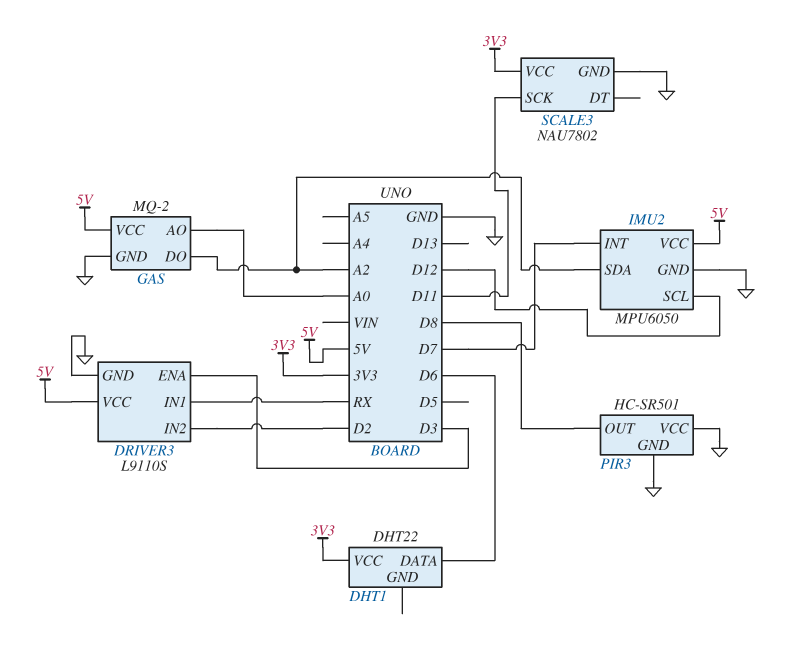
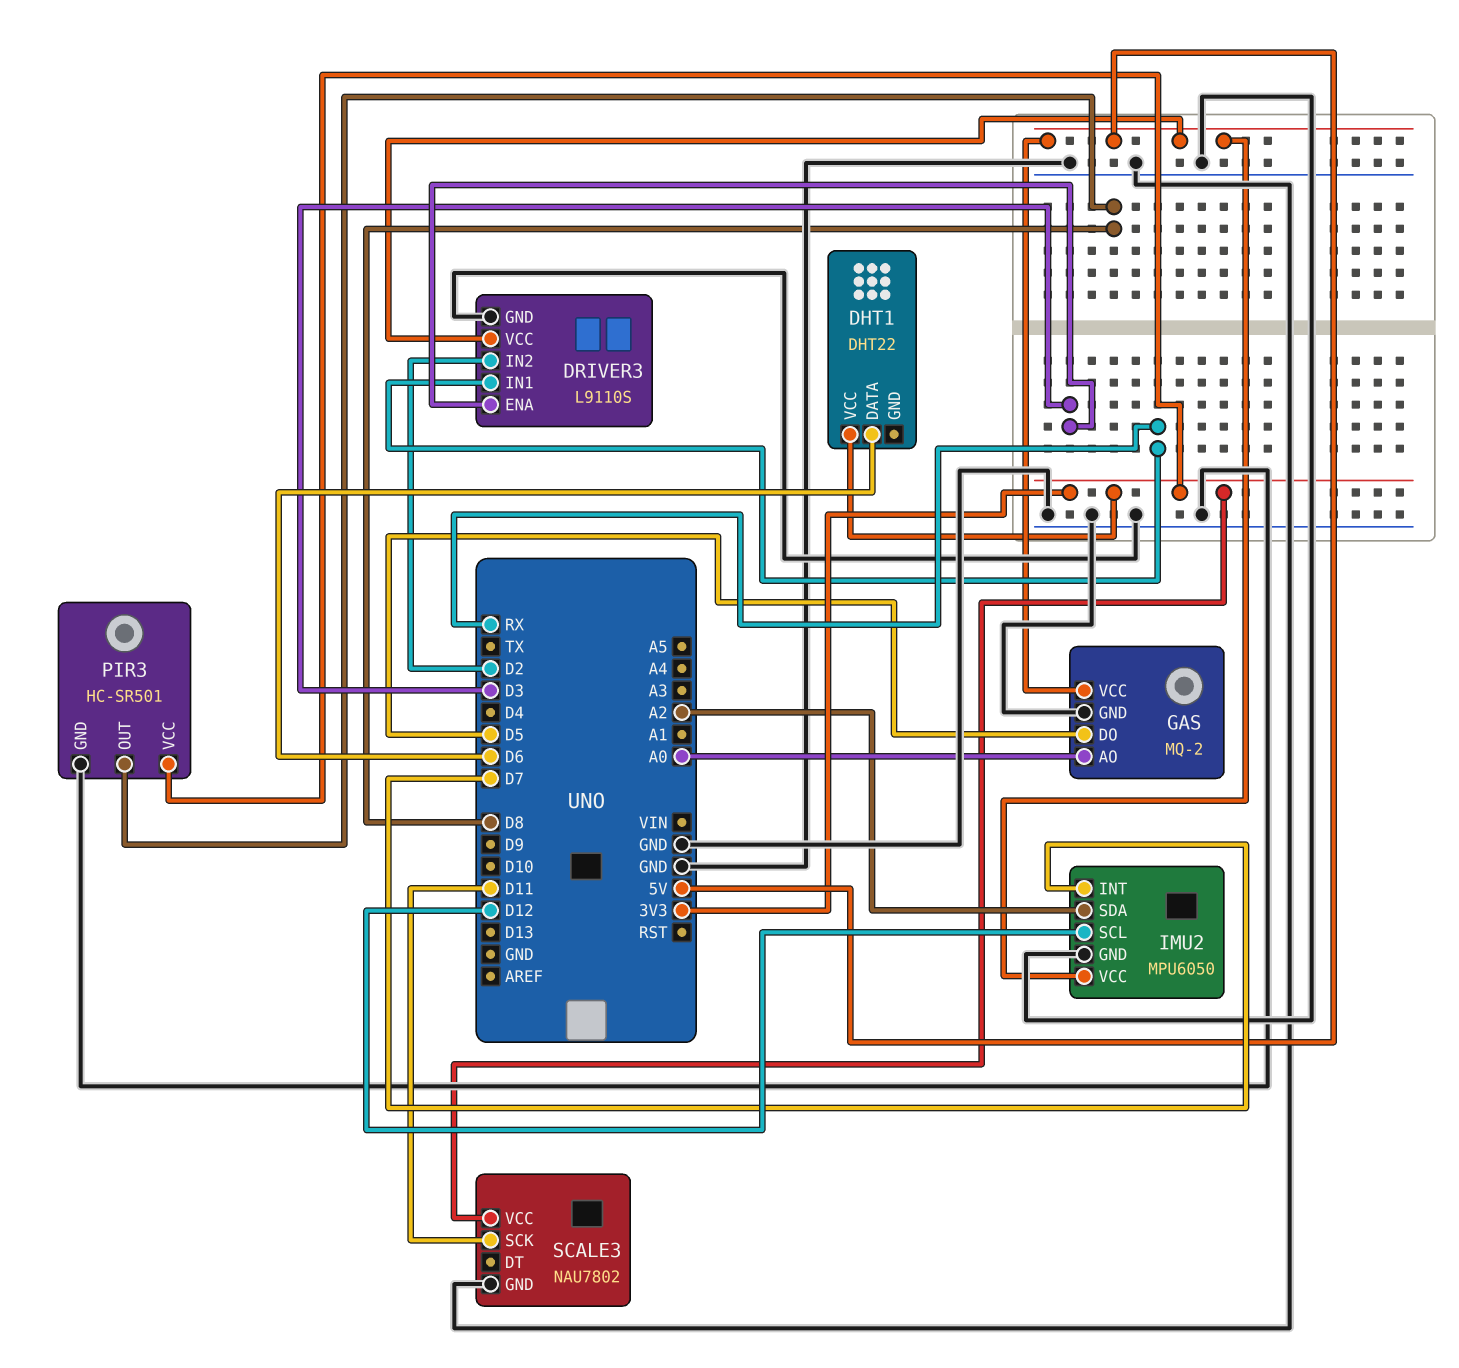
GAS pin DO: A2 -> D5
PIR3 pin VCC: GND -> 3V3

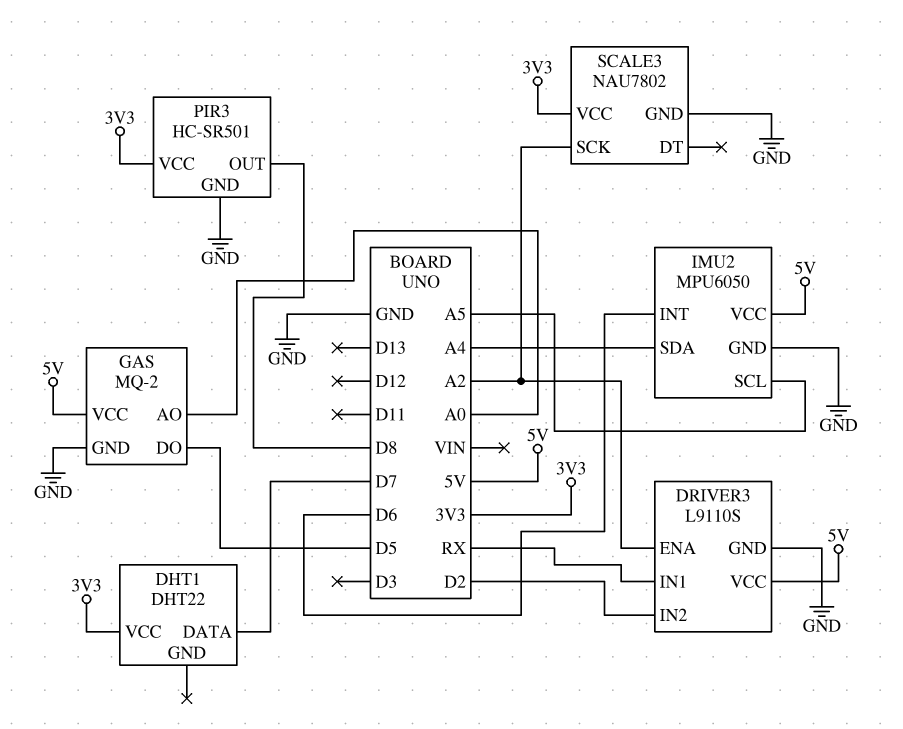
DHT1 pin DATA: D6 -> D7
DRIVER3 pin ENA: D3 -> A2
IMU2 pin INT: D7 -> D6
IMU2 pin SCL: D12 -> A5
IMU2 pin SDA: A2 -> A4
SCALE3 pin SCK: D11 -> A2

